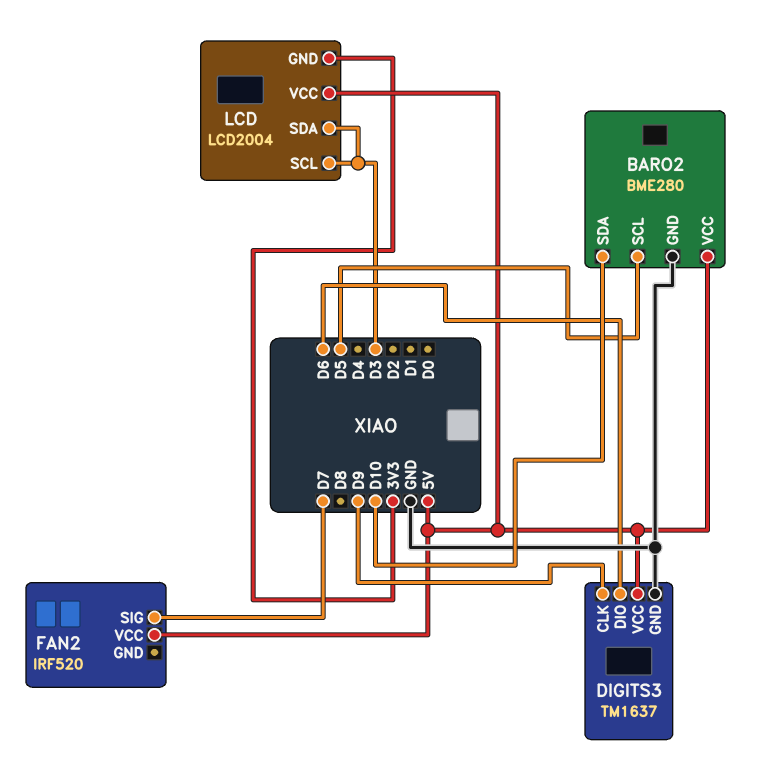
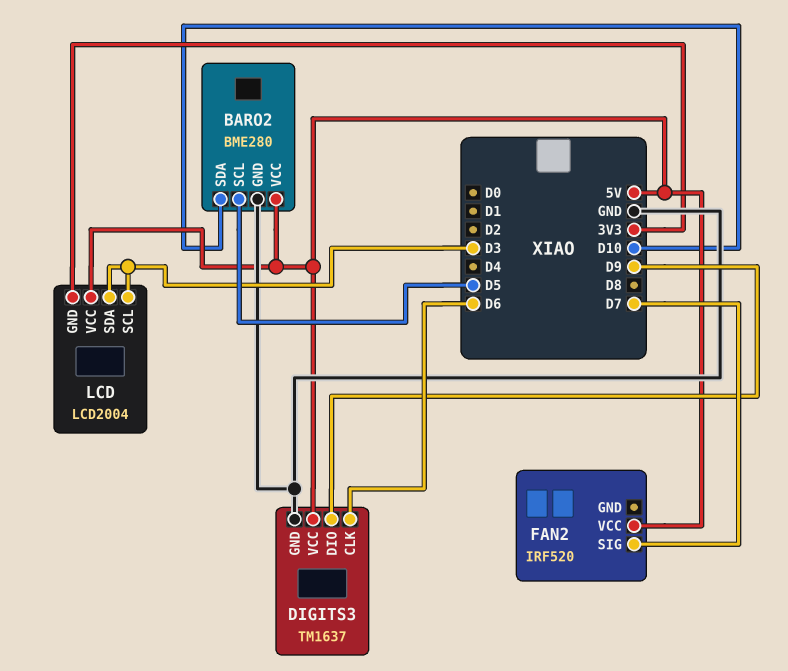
DIGITS3 pin CLK: D9 -> D6
DIGITS3 pin DIO: D6 -> D9

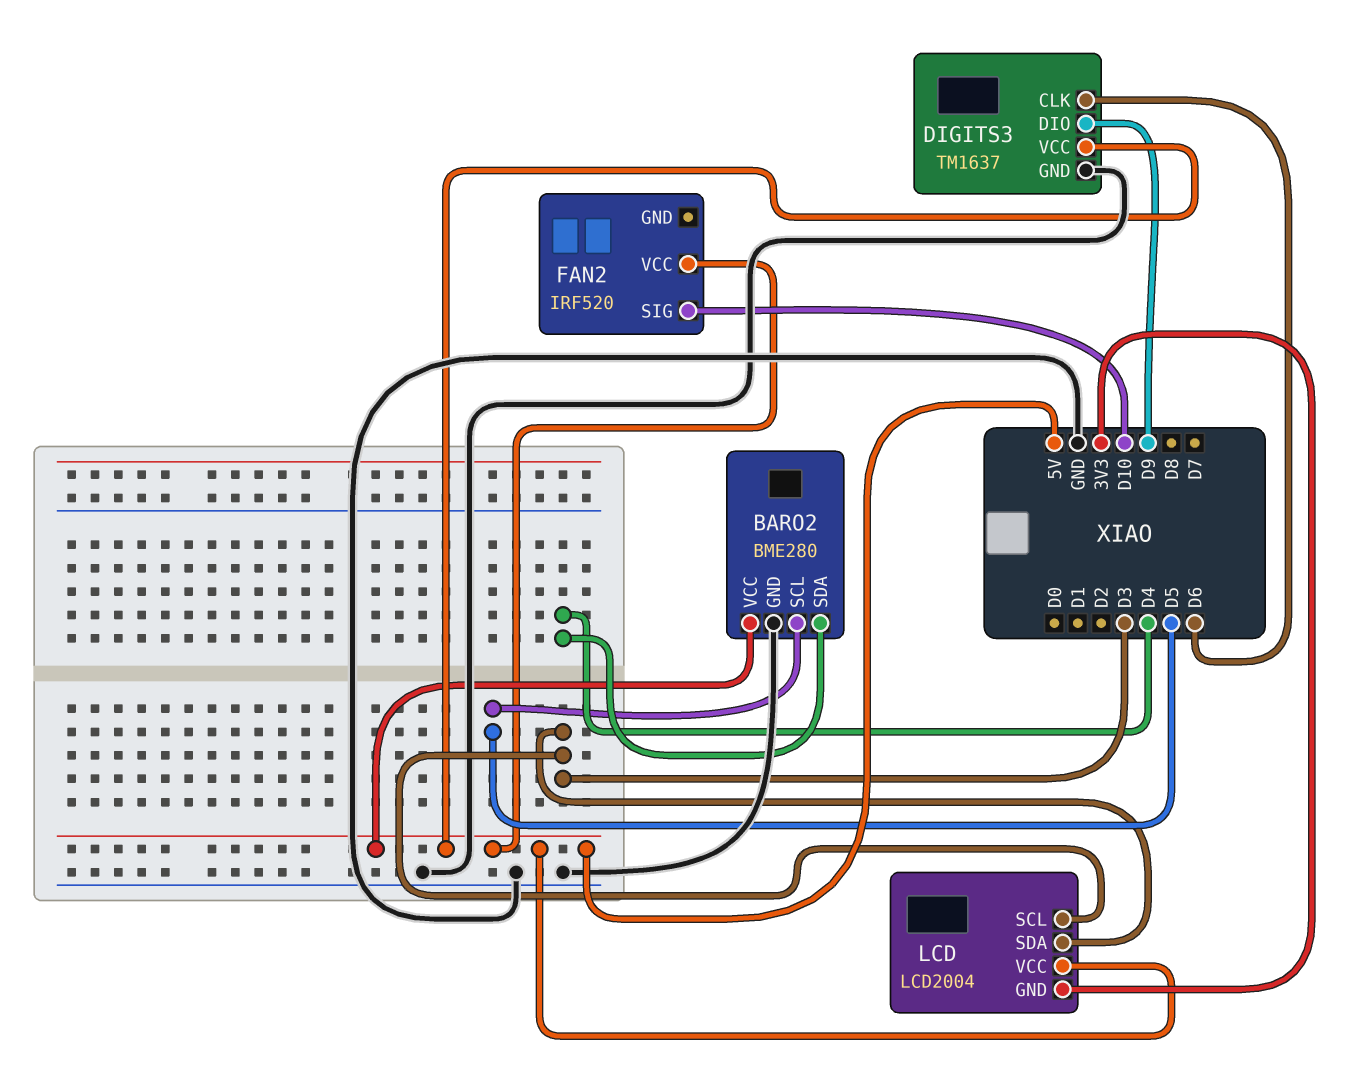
BARO2 pin SDA: D10 -> D4
FAN2 pin SIG: D7 -> D10

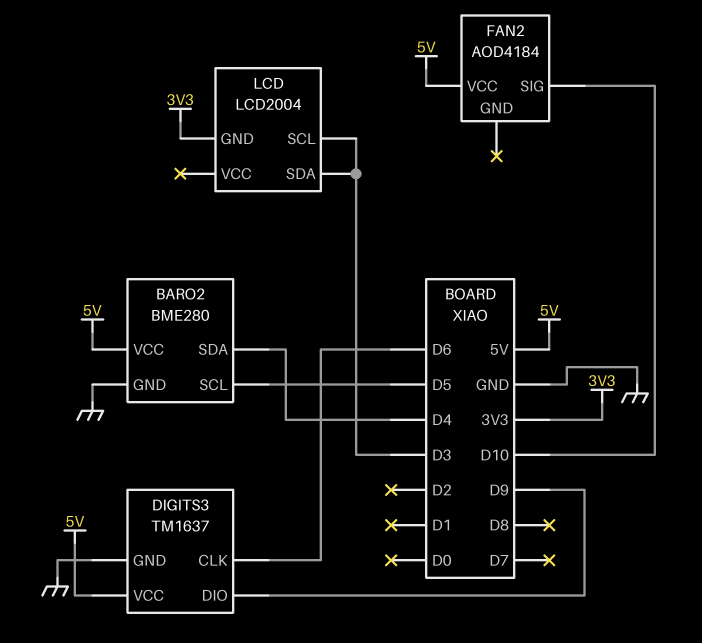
FAN2: IRF520 -> AOD4184
LCD pin VCC: 5V -> none

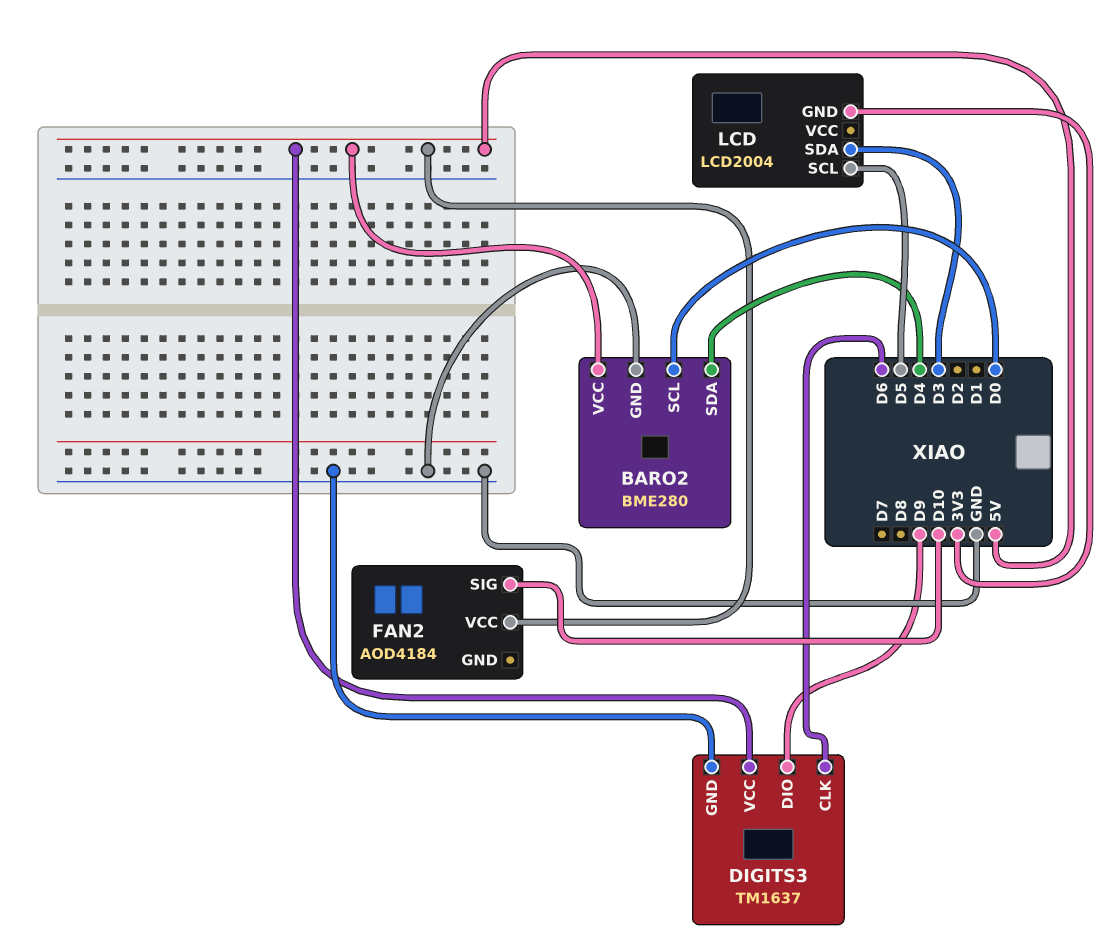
BARO2 pin SCL: D5 -> D0
LCD pin SCL: D3 -> D5

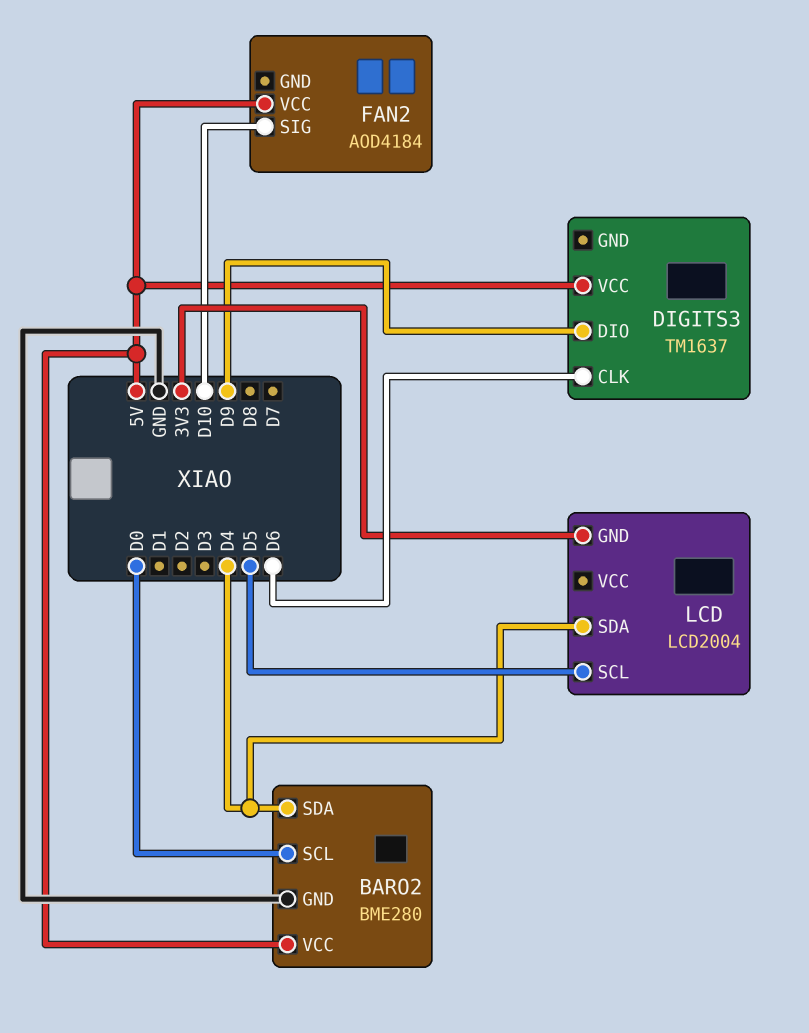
DIGITS3 pin GND: GND -> none
LCD pin SDA: D3 -> D4

